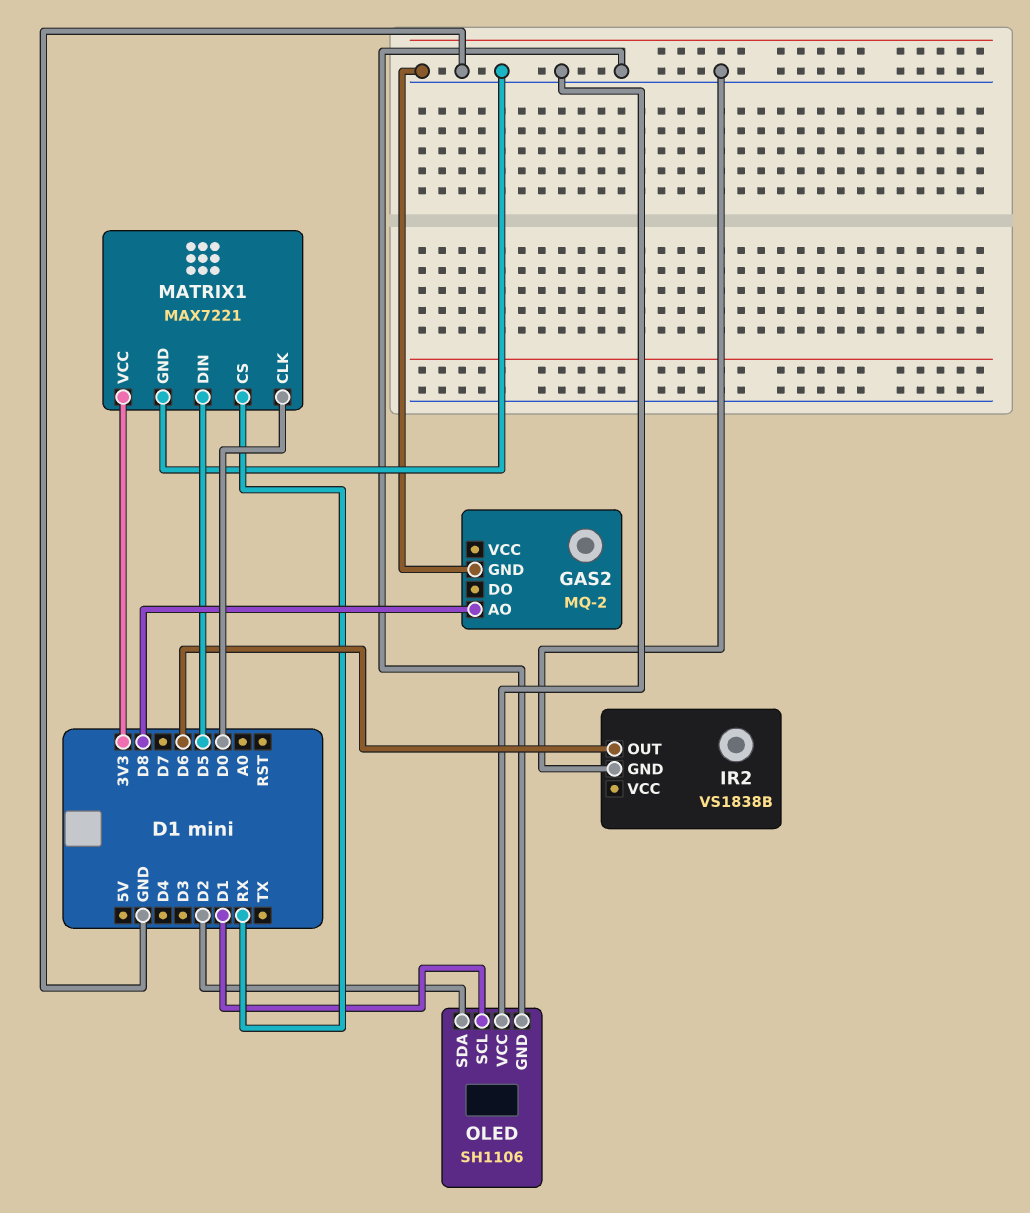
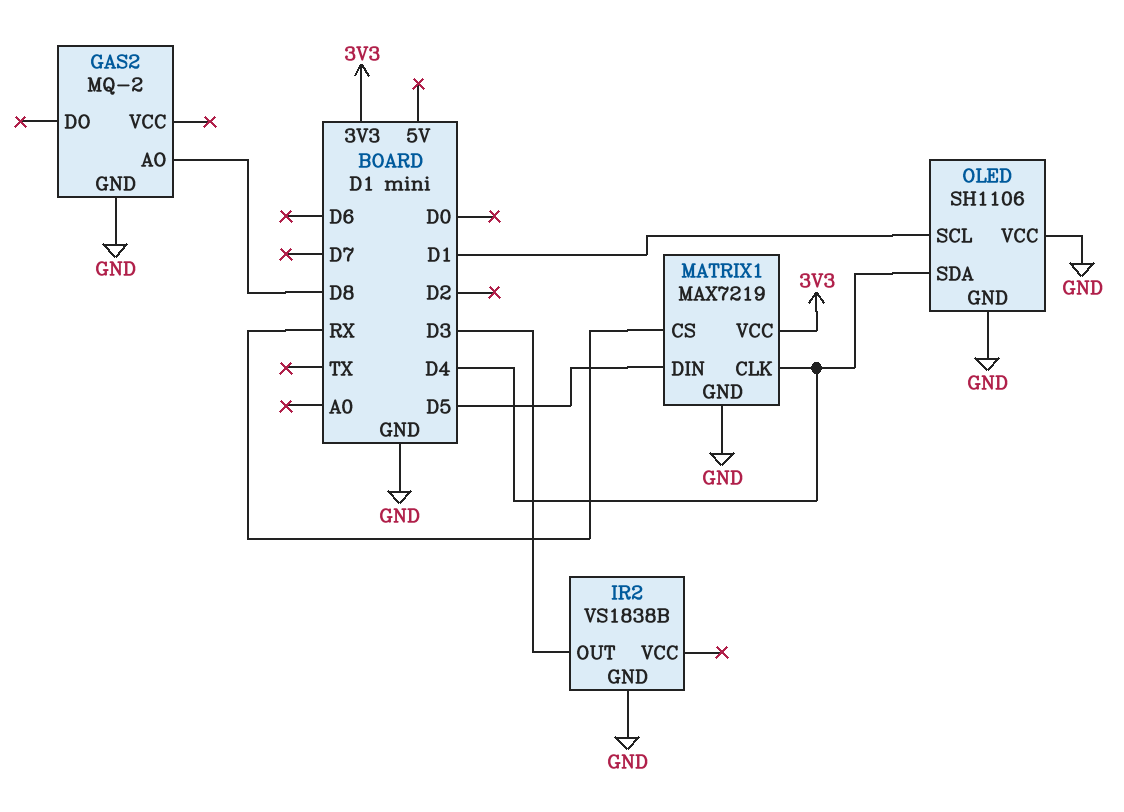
IR2 pin OUT: D6 -> D3
MATRIX1: MAX7221 -> MAX7219
MATRIX1 pin CLK: D0 -> D4
OLED pin SDA: D2 -> D4

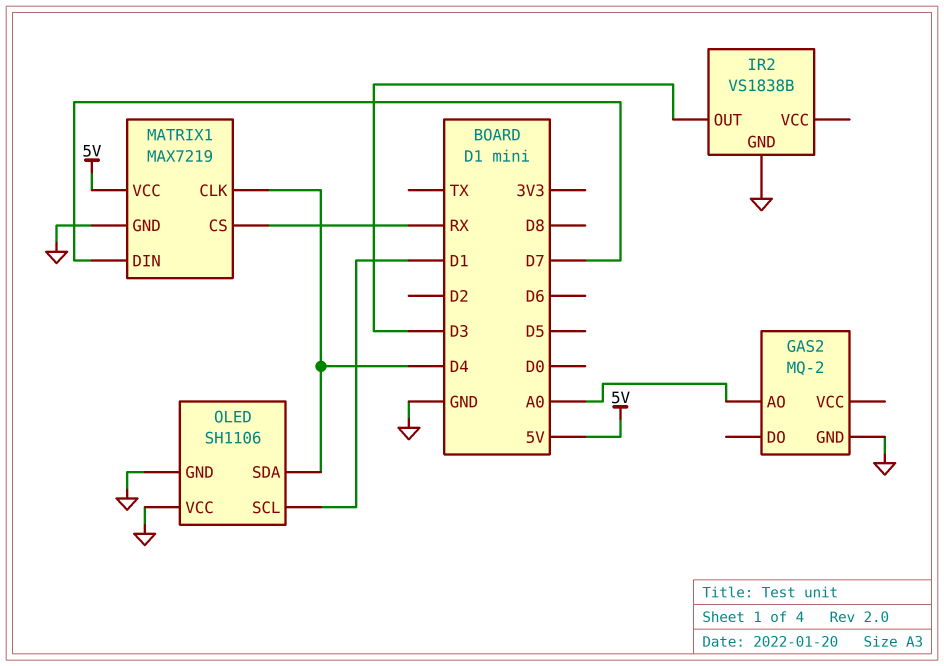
GAS2 pin AO: D8 -> A0
MATRIX1 pin DIN: D5 -> D7
MATRIX1 pin VCC: 3V3 -> 5V

